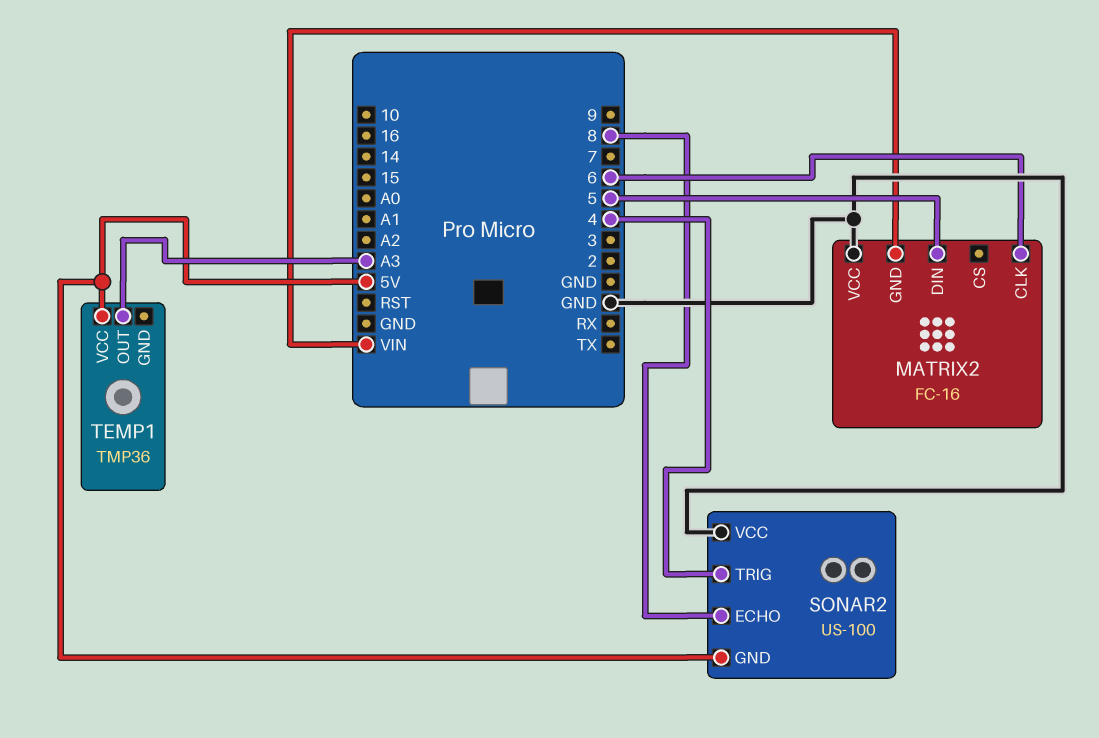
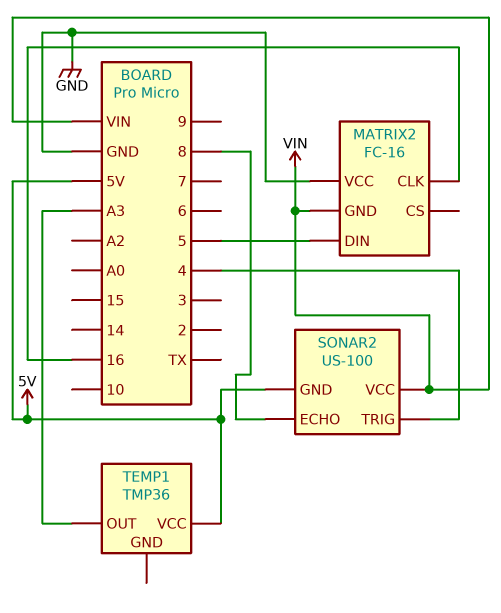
MATRIX2 pin CLK: 6 -> 16
SONAR2 pin VCC: GND -> VIN

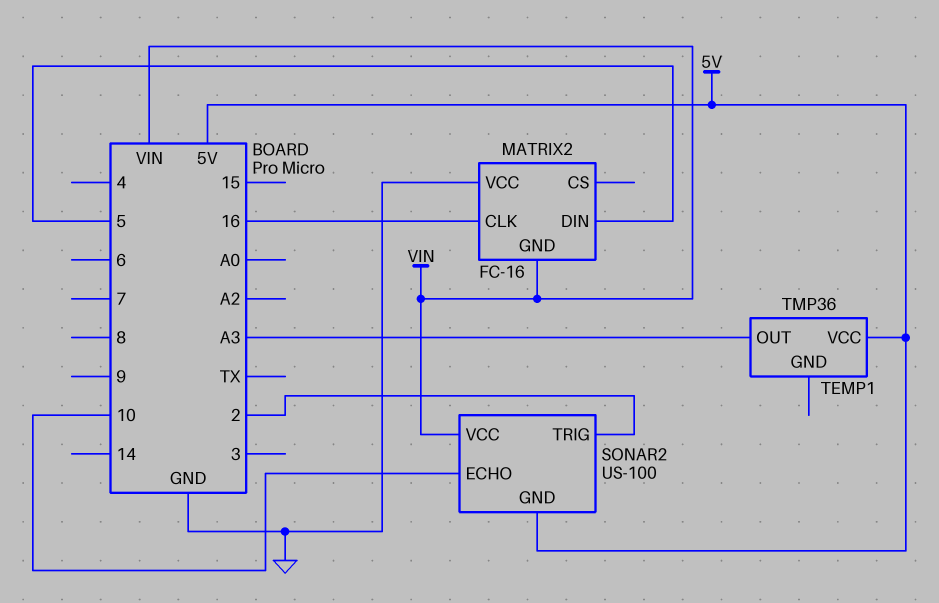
SONAR2 pin ECHO: 8 -> 10
SONAR2 pin TRIG: 4 -> 2

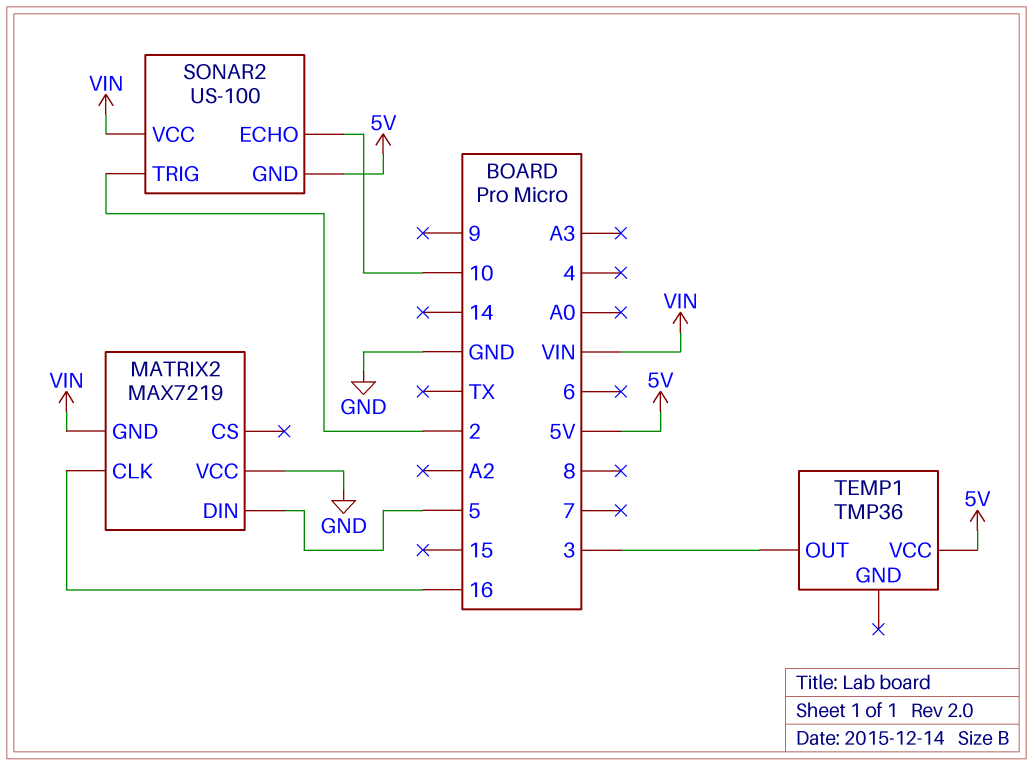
MATRIX2: FC-16 -> MAX7219
TEMP1 pin OUT: A3 -> 3

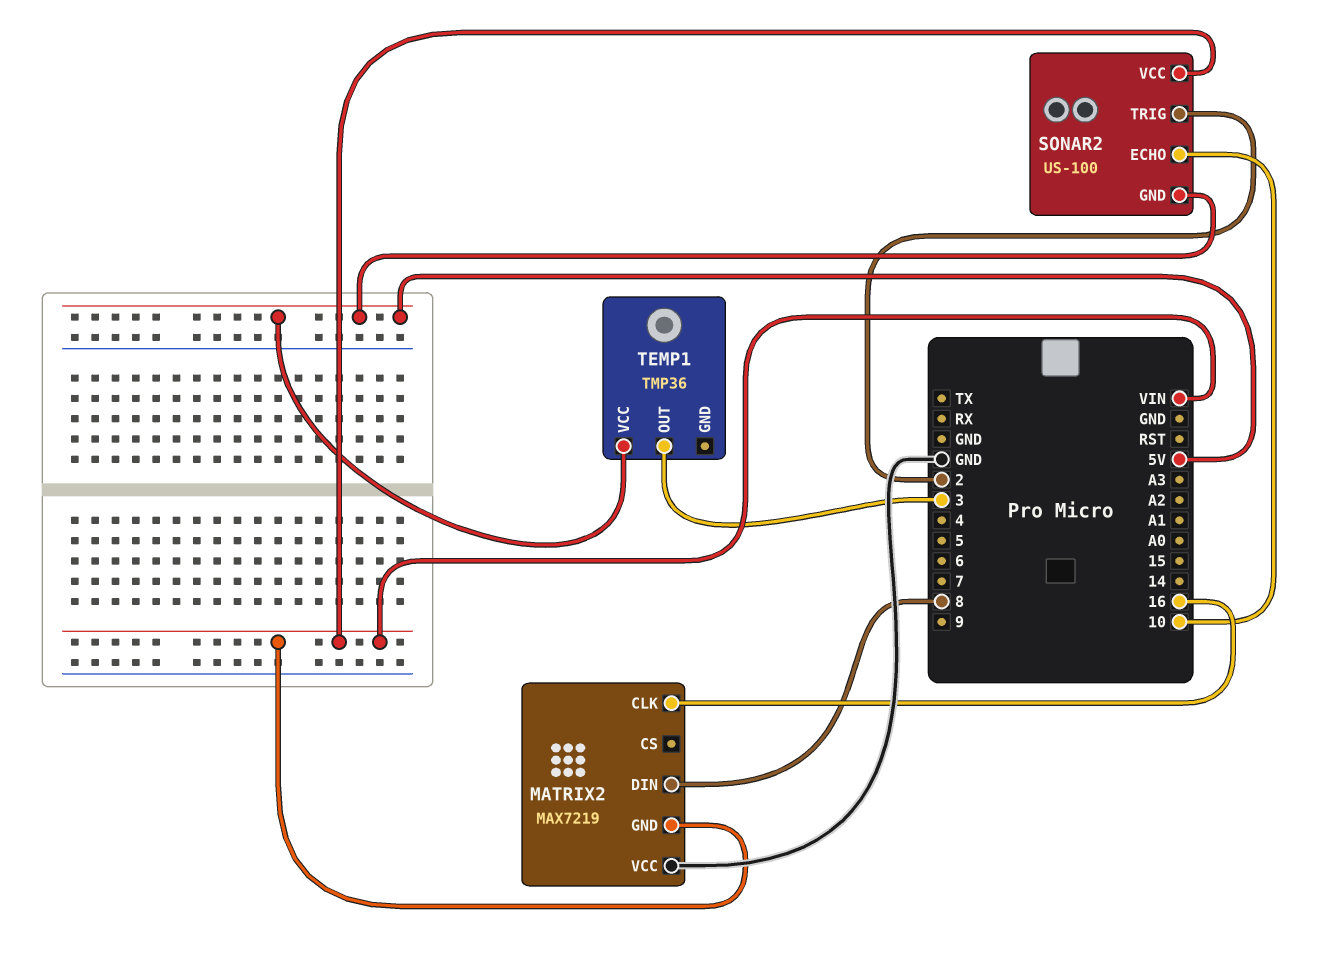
MATRIX2 pin DIN: 5 -> 8

